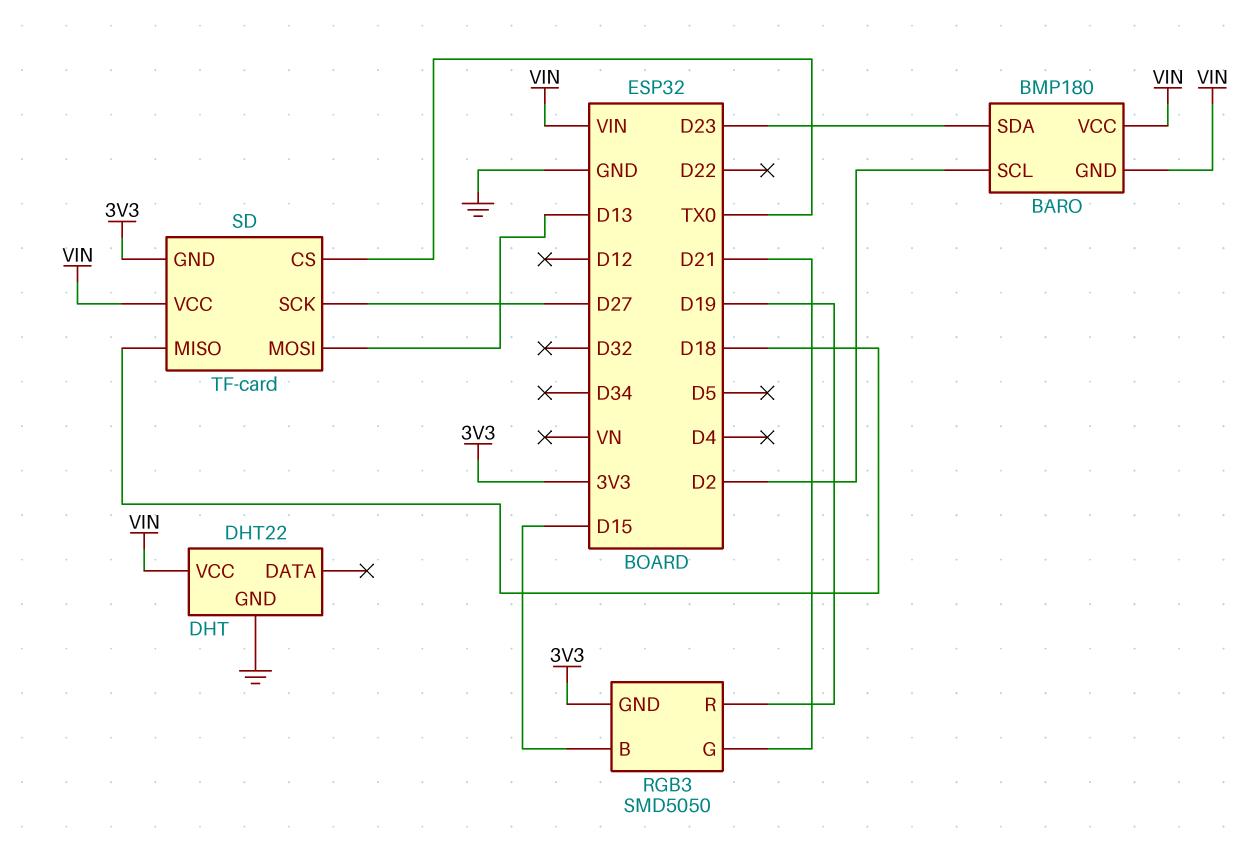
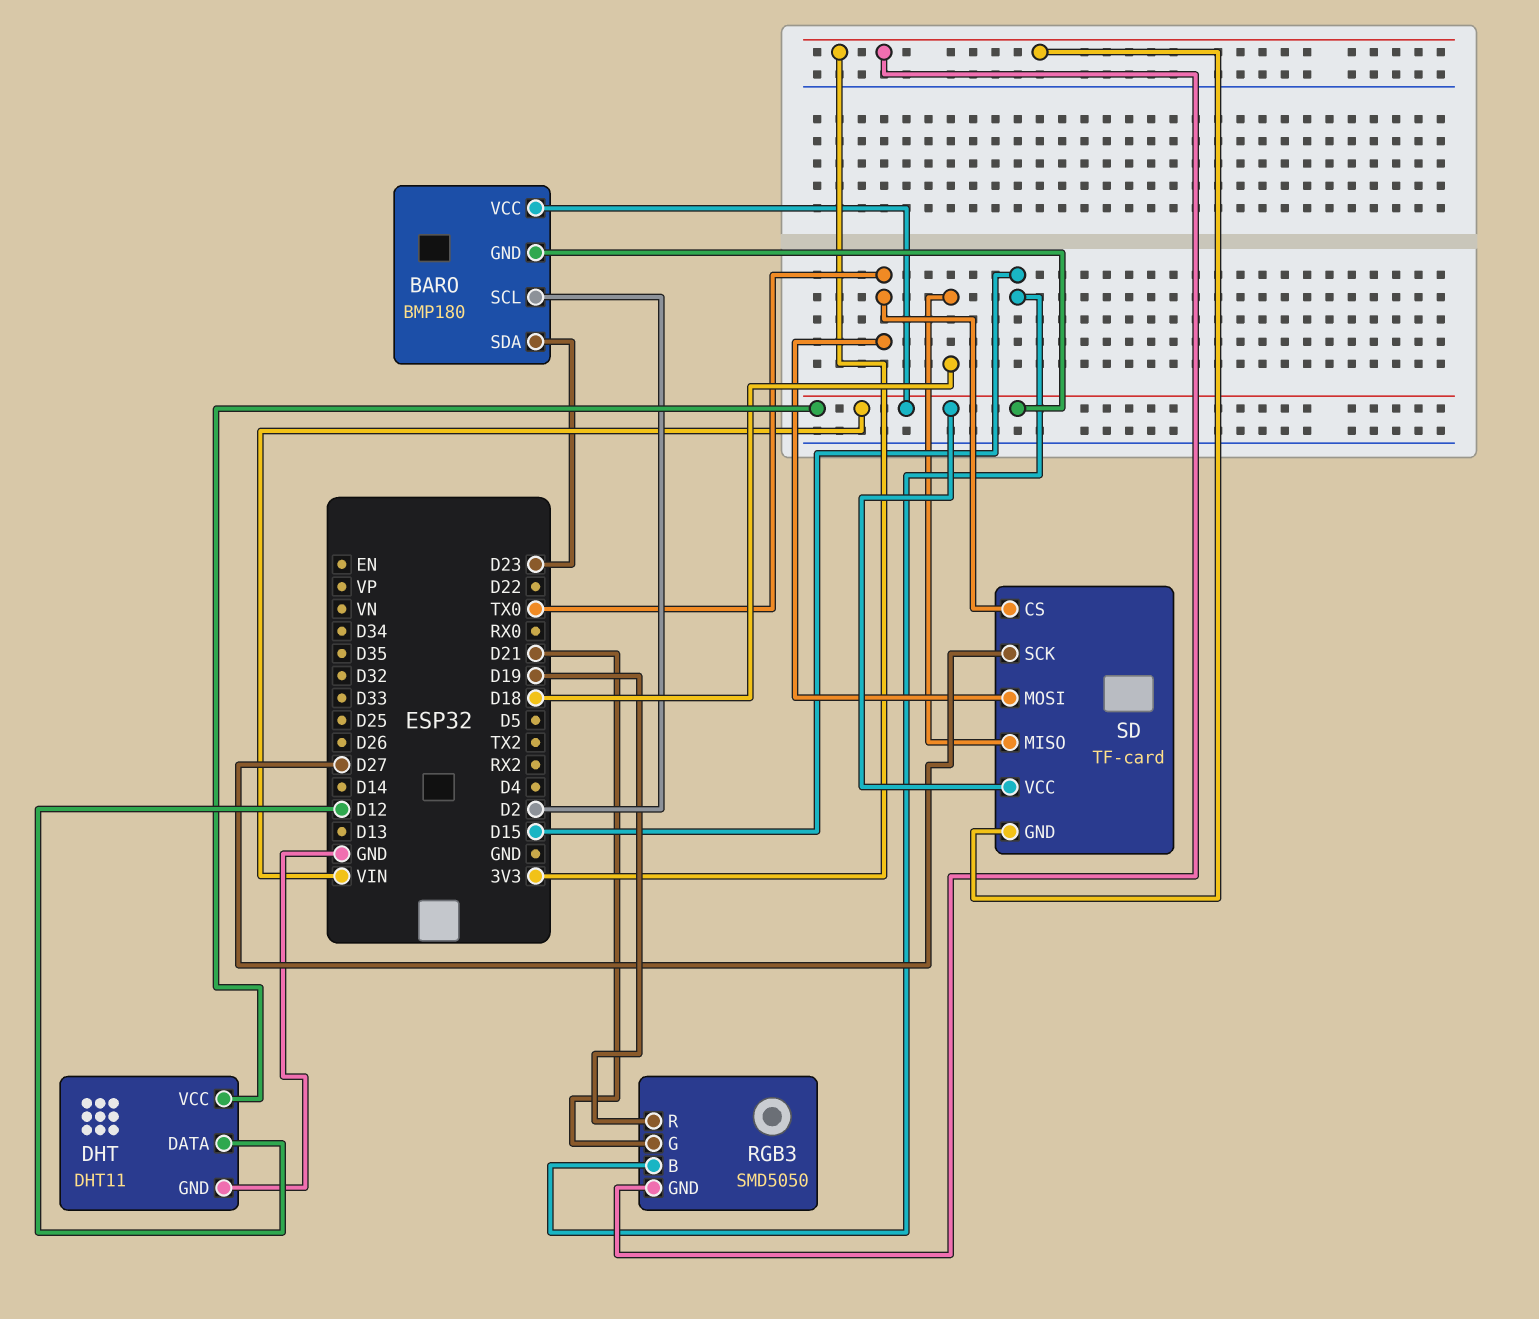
DHT: DHT22 -> DHT11
DHT pin DATA: none -> D12
SD pin MOSI: D13 -> TX0

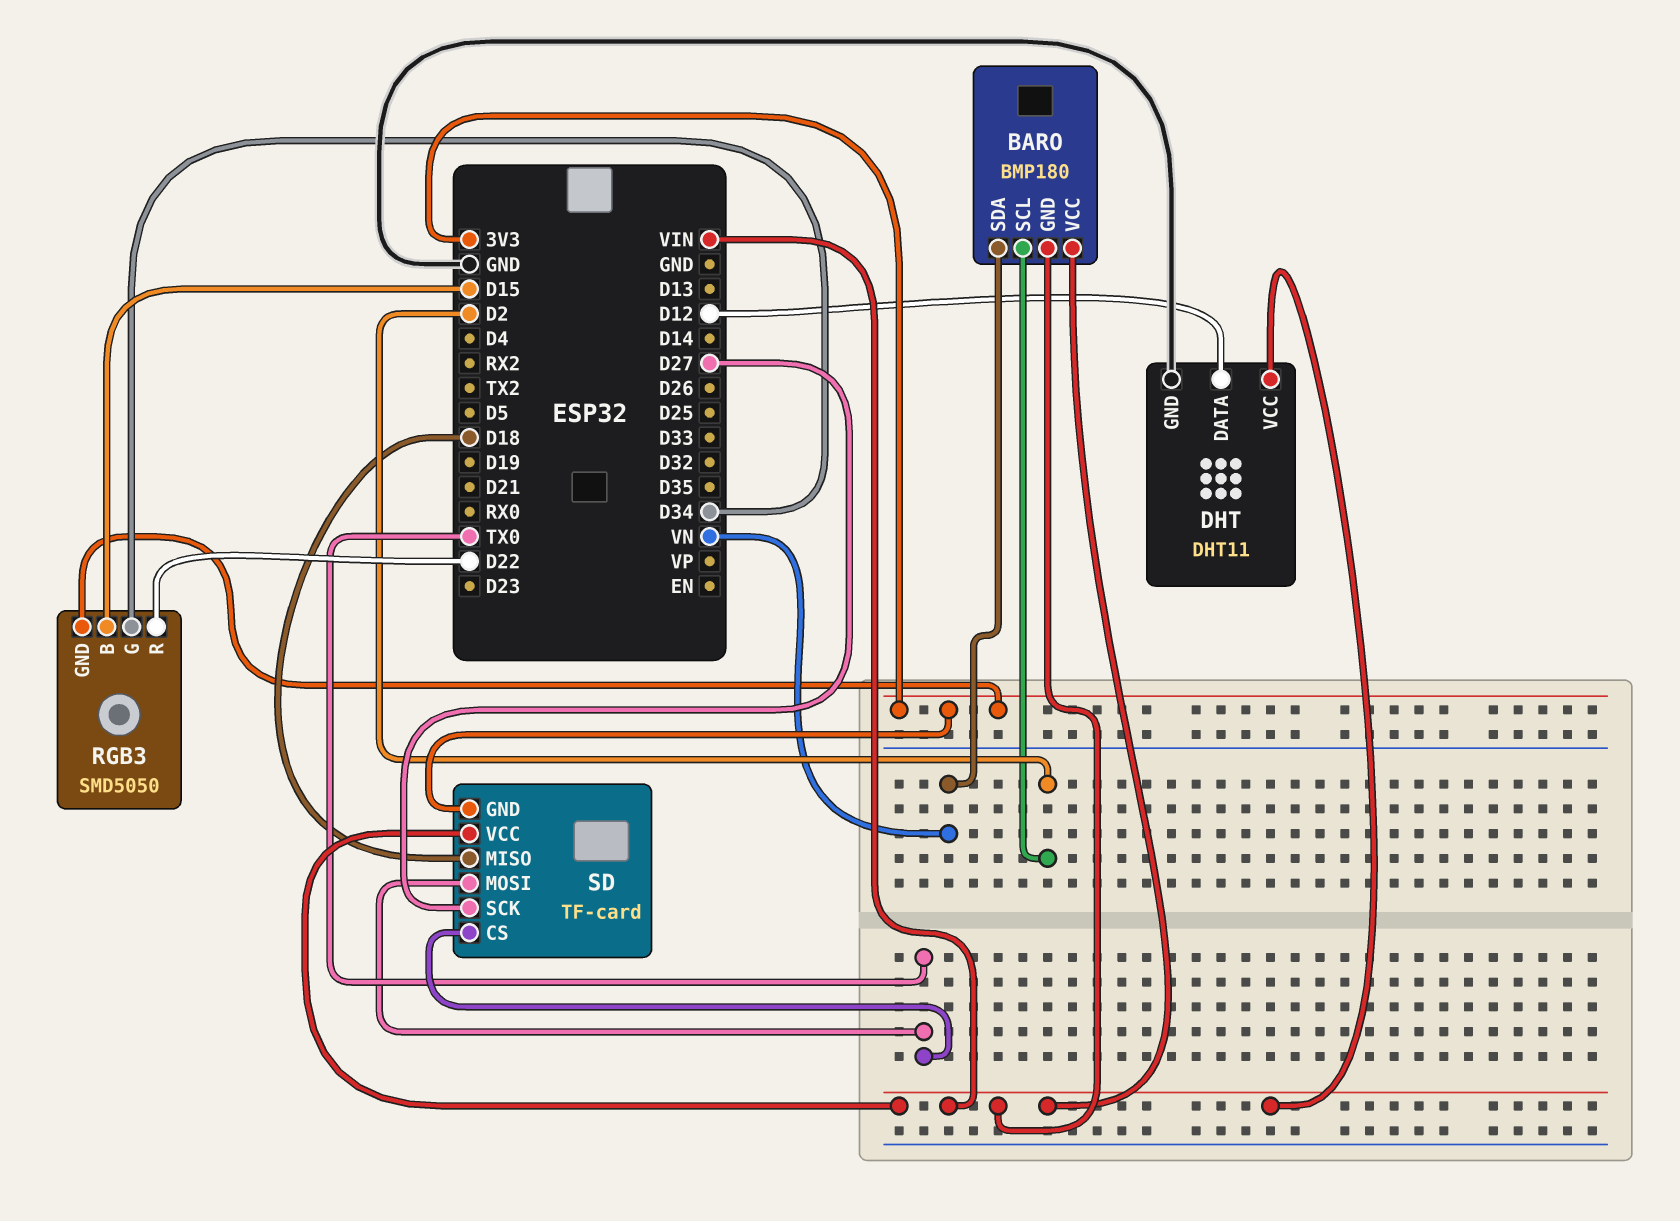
BARO pin SDA: D23 -> VN
RGB3 pin G: D21 -> D34
RGB3 pin R: D19 -> D22

